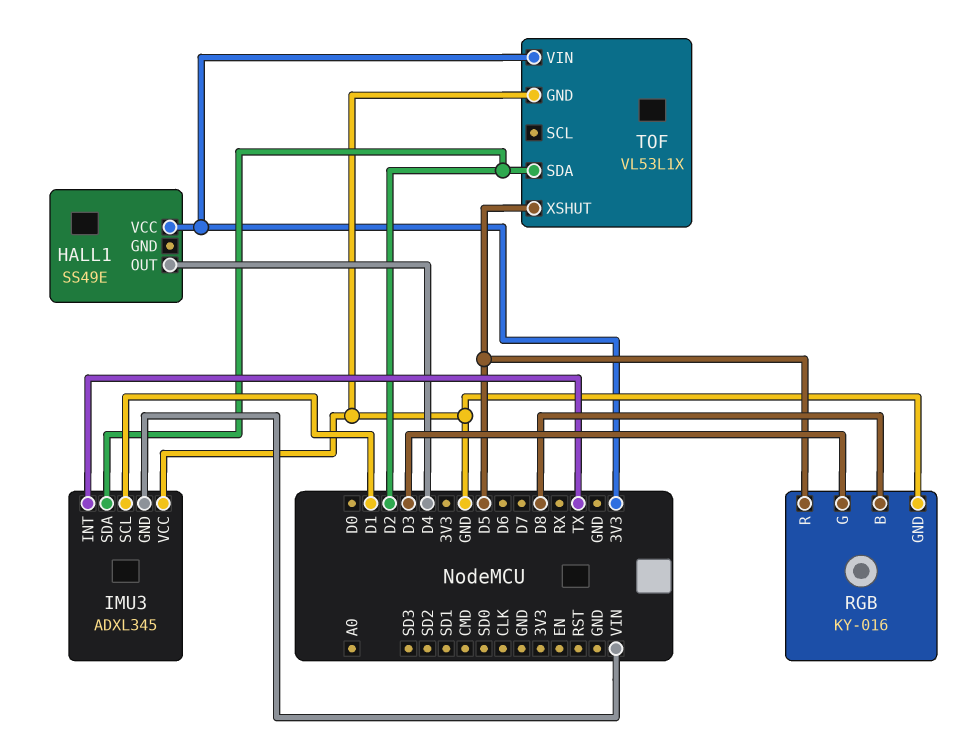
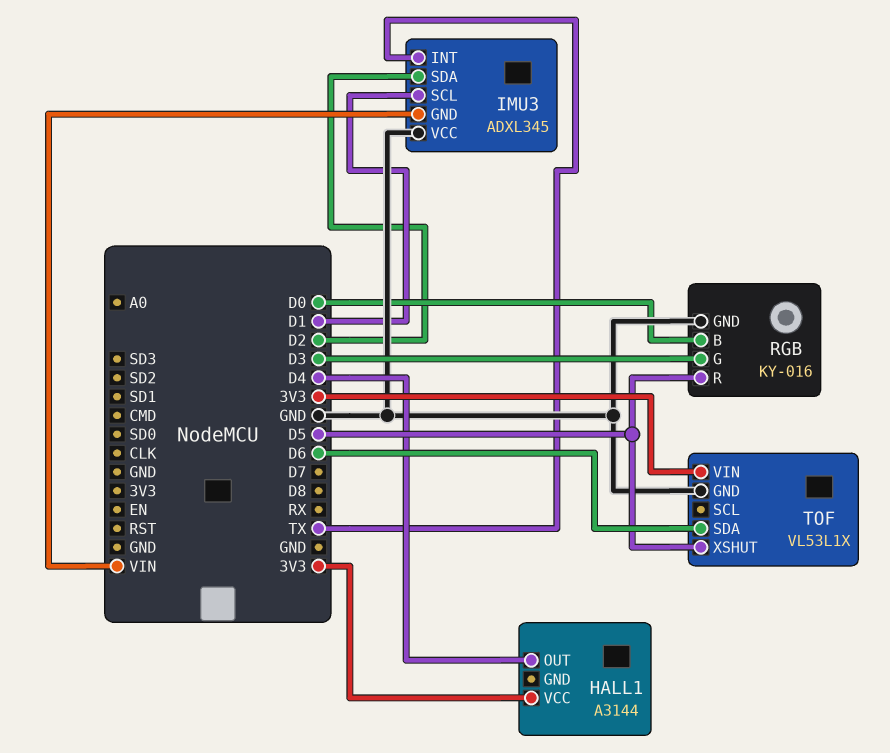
HALL1: SS49E -> A3144
RGB pin B: D8 -> D0
TOF pin SDA: D2 -> D6

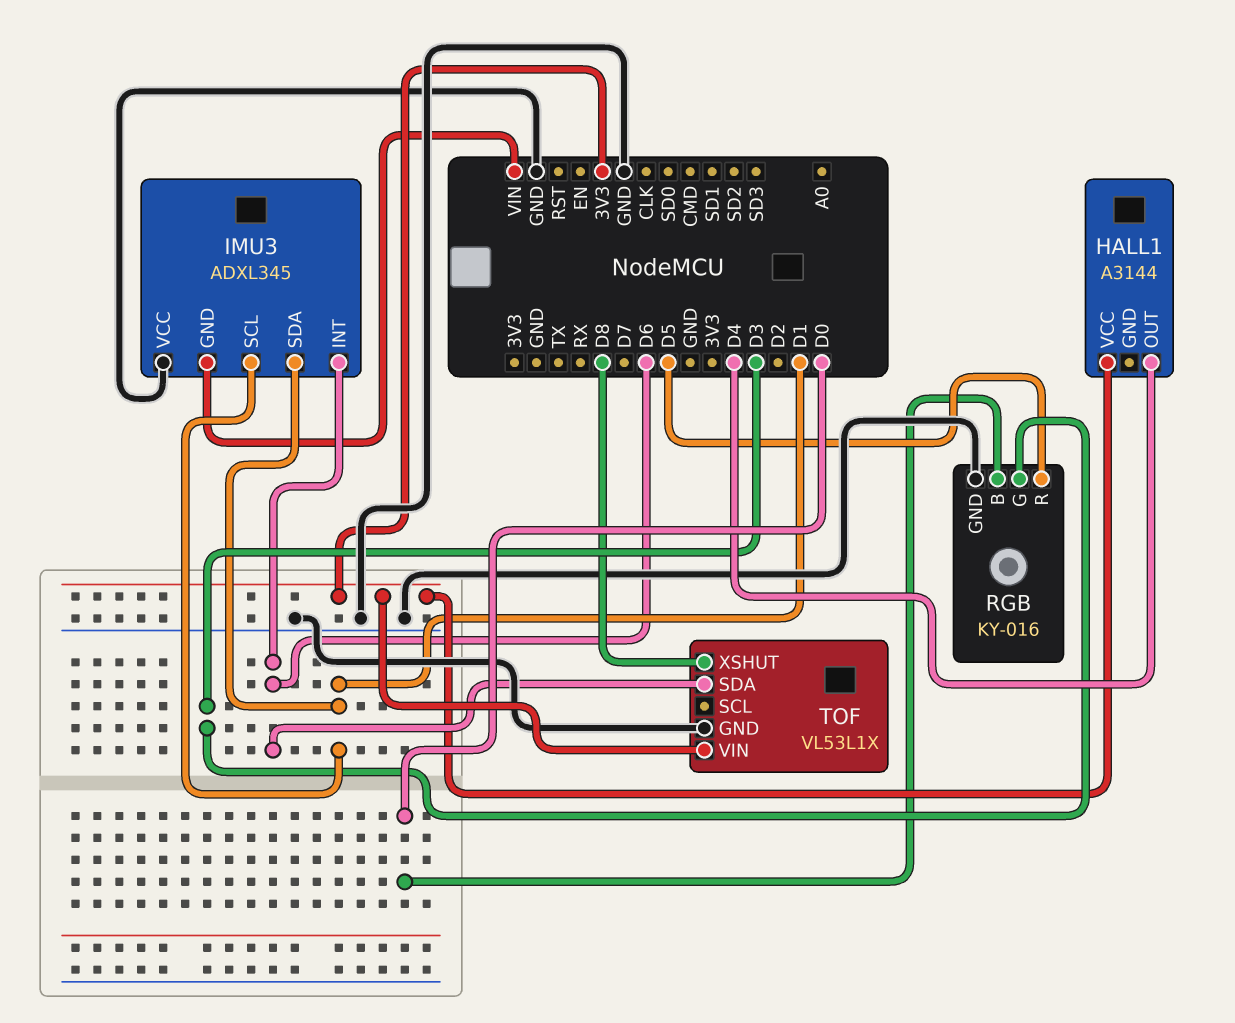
IMU3 pin INT: TX -> D6
IMU3 pin SDA: D2 -> D1
TOF pin XSHUT: D5 -> D8

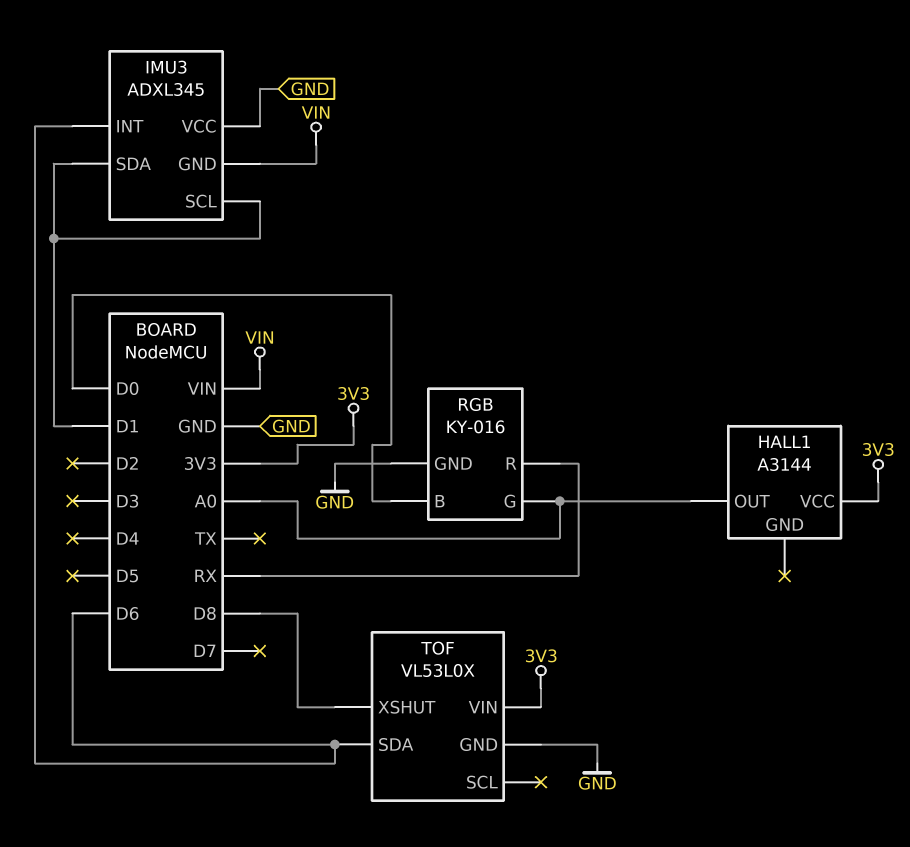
HALL1 pin OUT: D4 -> A0
RGB pin G: D3 -> A0
RGB pin R: D5 -> RX
TOF: VL53L1X -> VL53L0X

